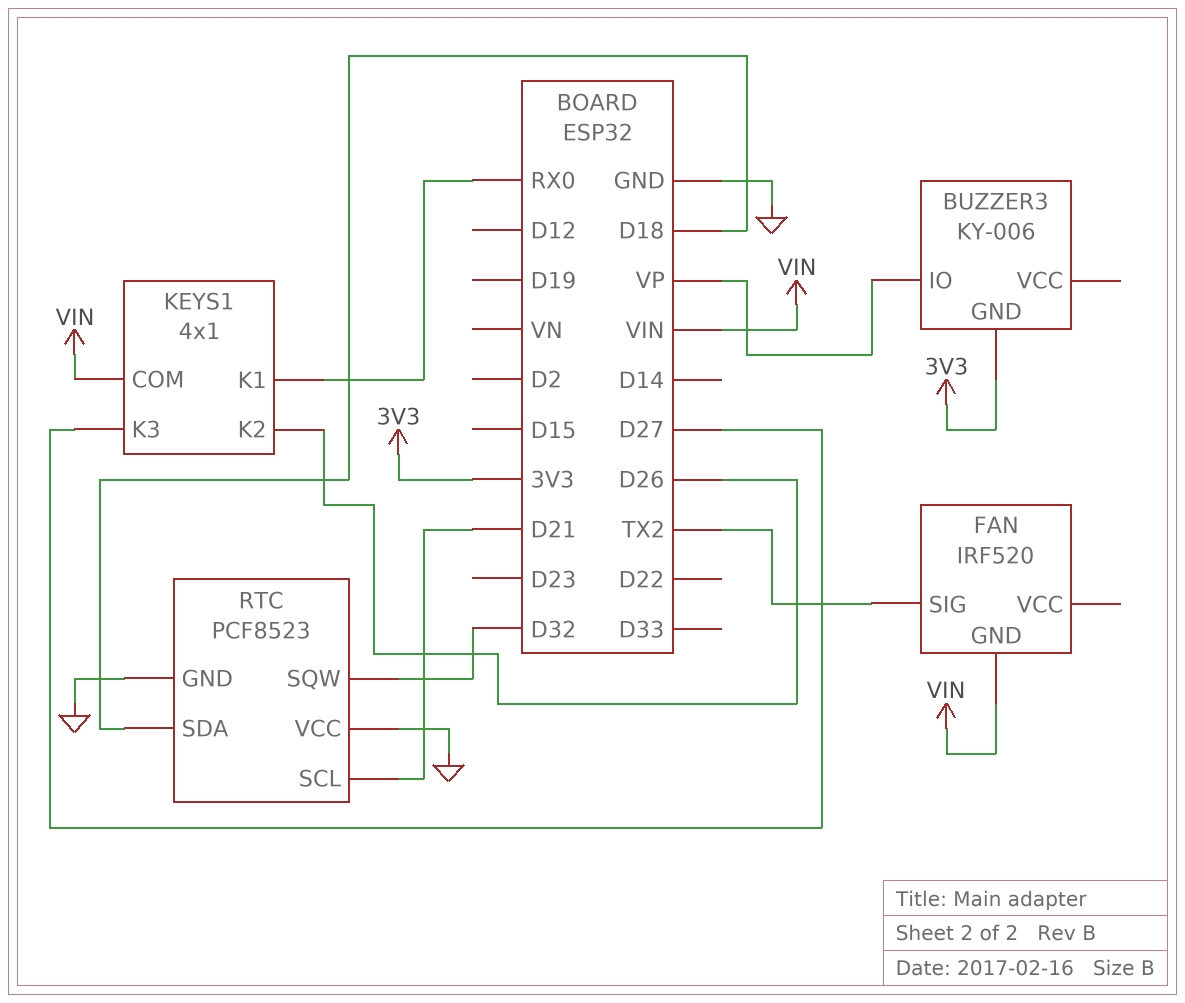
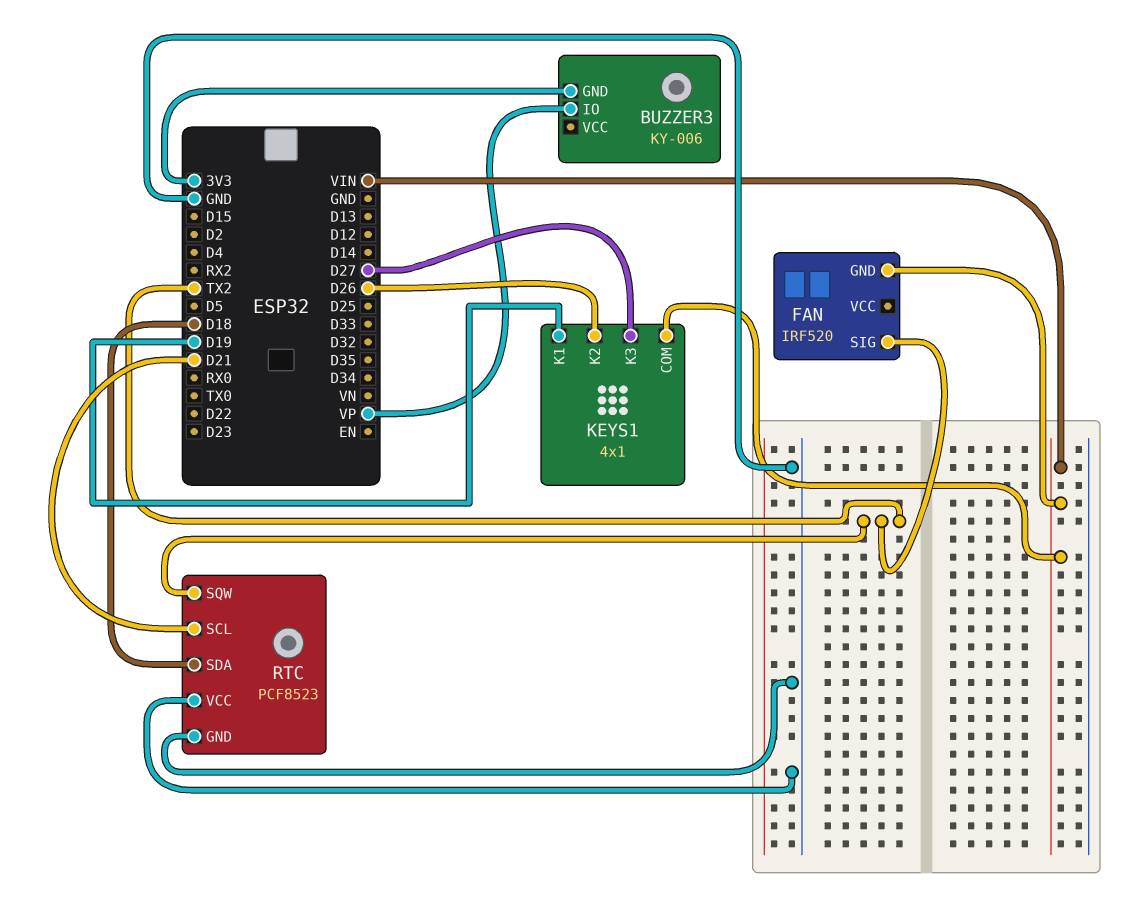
KEYS1 pin K1: RX0 -> D19
RTC pin SQW: D32 -> TX2

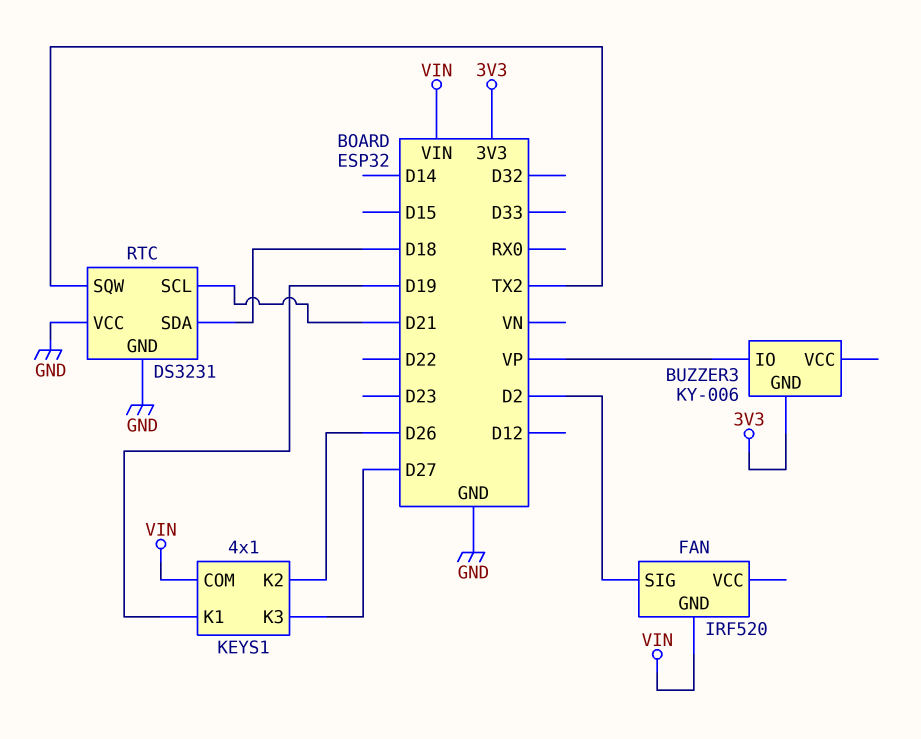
FAN pin SIG: TX2 -> D2
RTC: PCF8523 -> DS3231

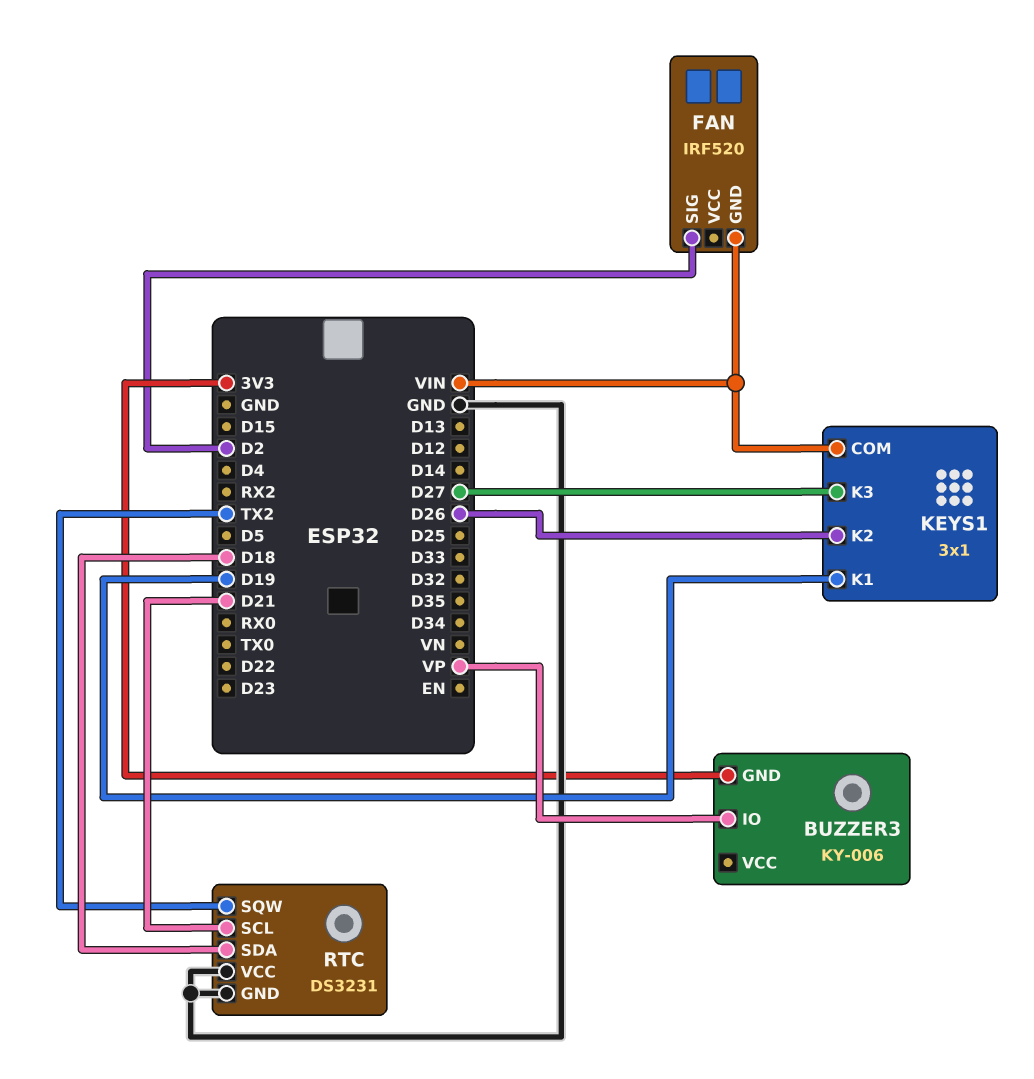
KEYS1: 4x1 -> 3x1

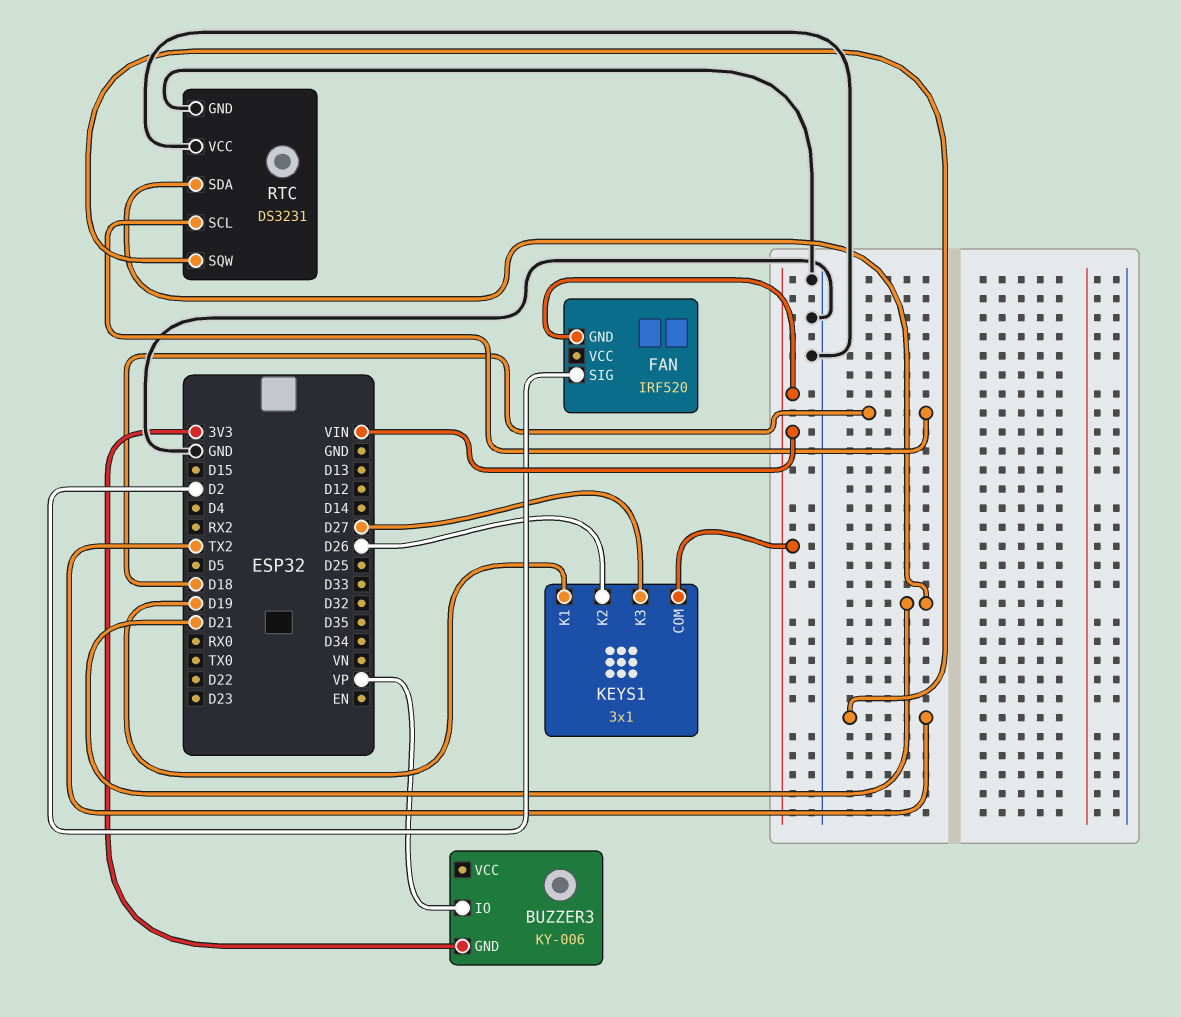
RTC pin SCL: D21 -> D18
RTC pin SDA: D18 -> D21

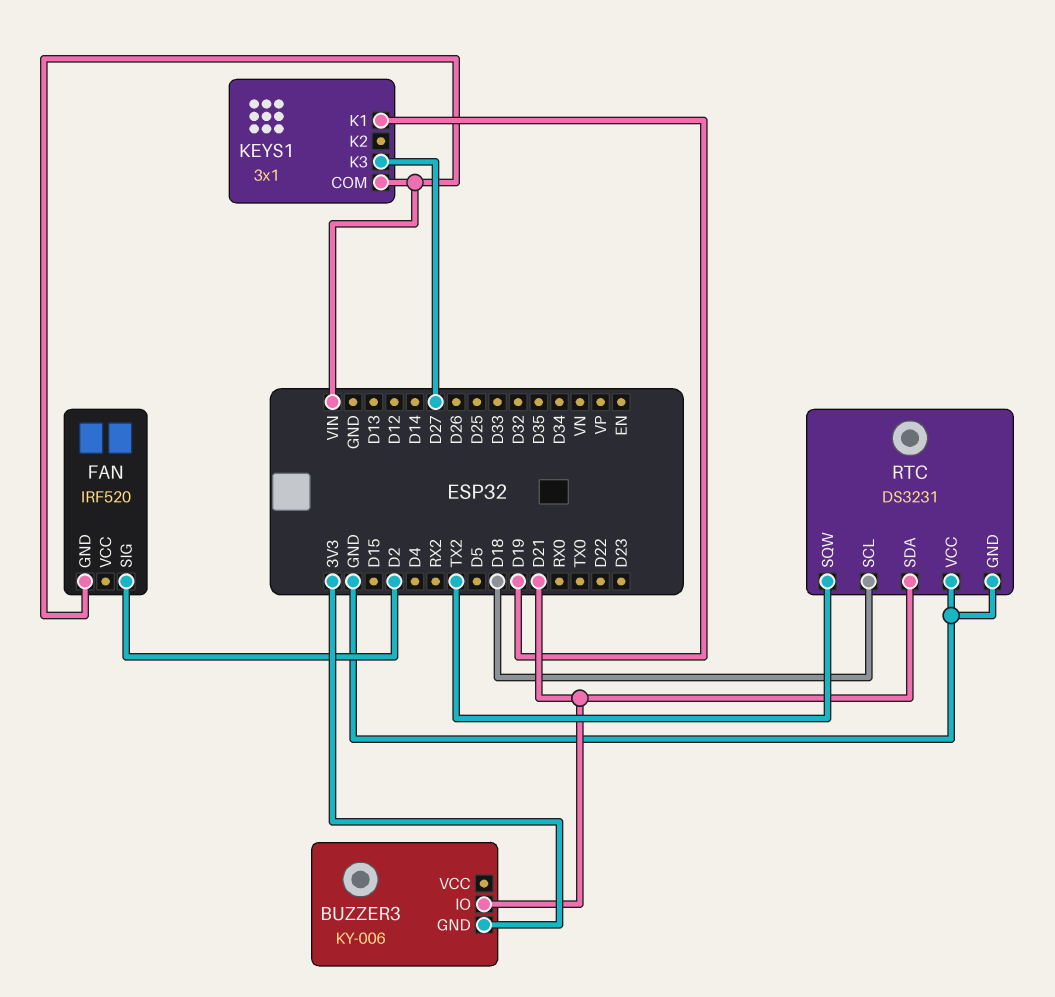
BUZZER3 pin IO: VP -> D21
KEYS1 pin K2: D26 -> none

